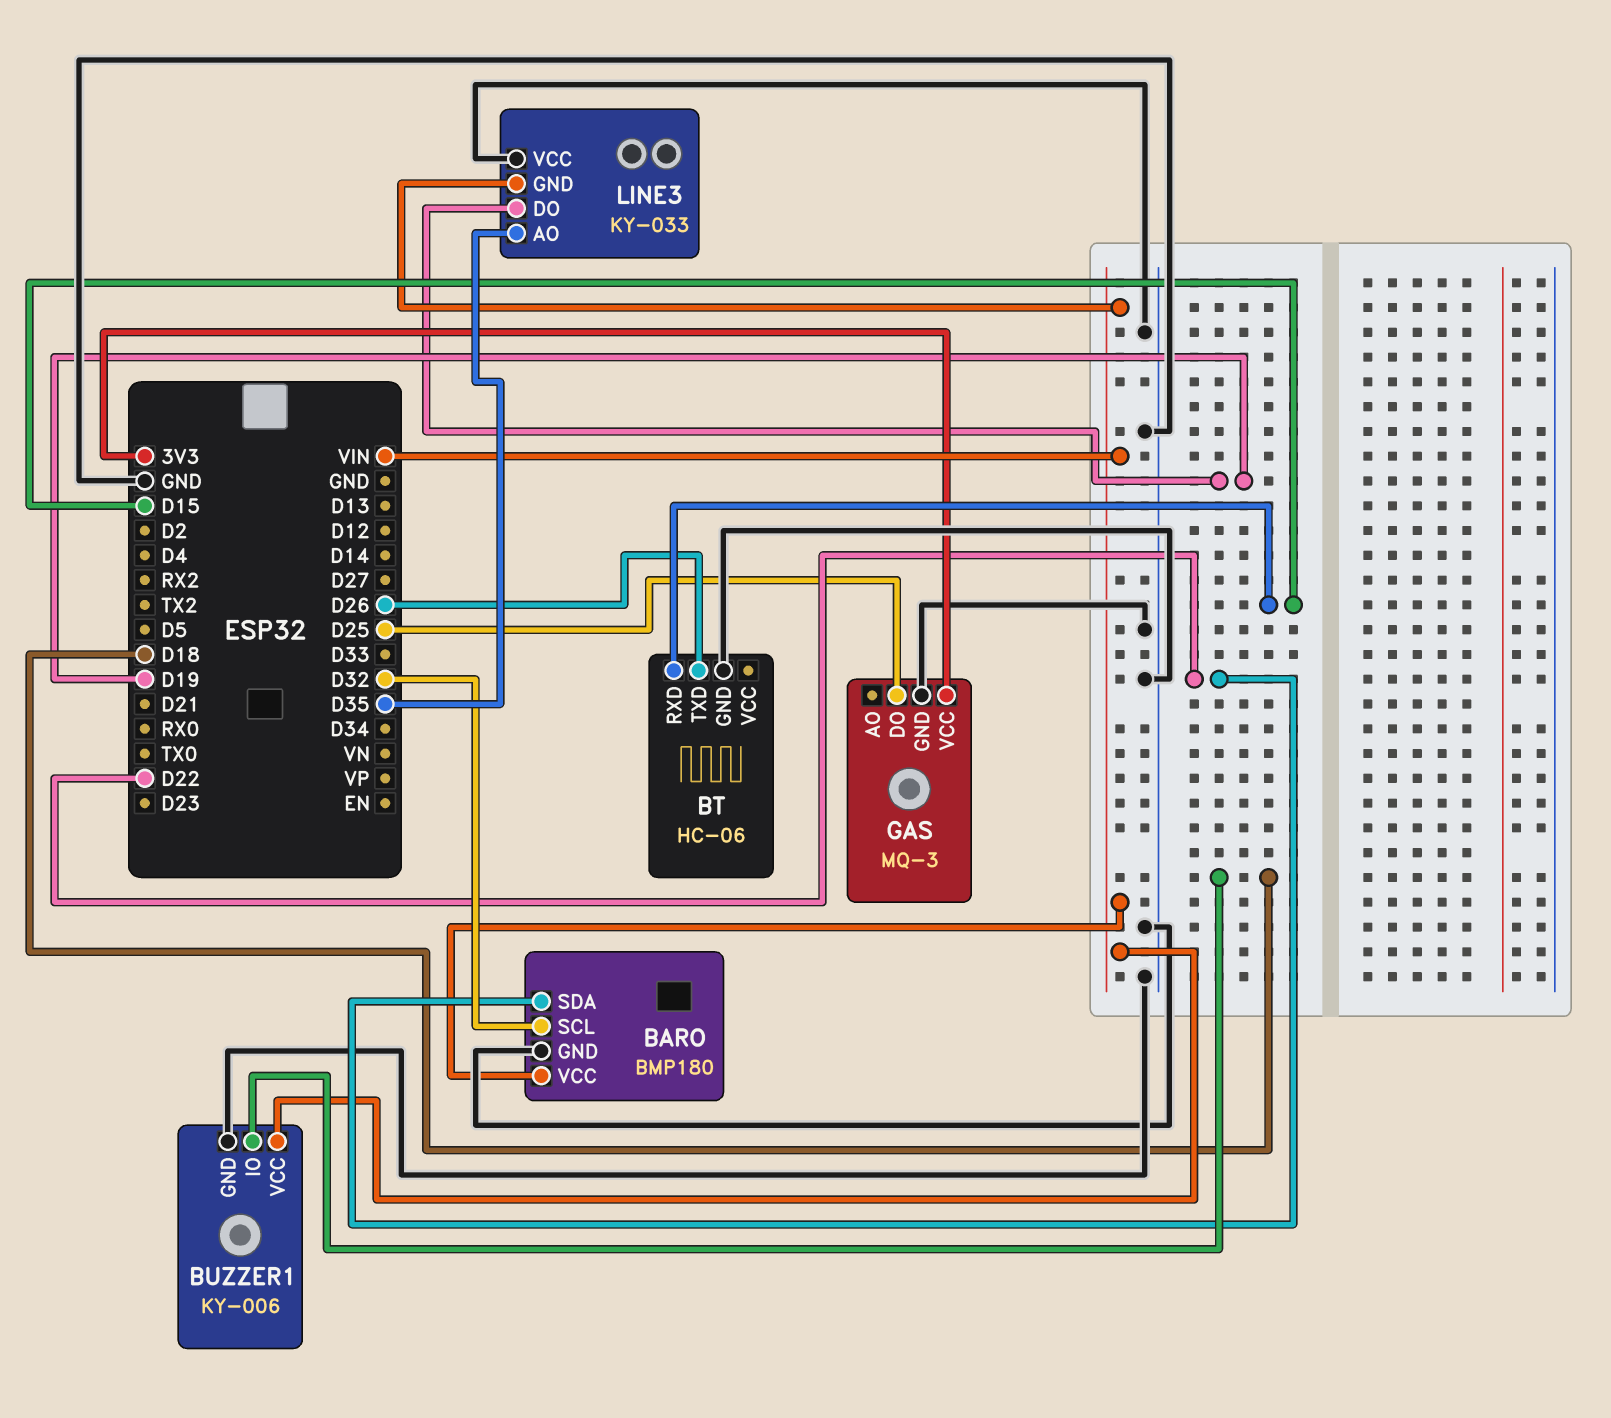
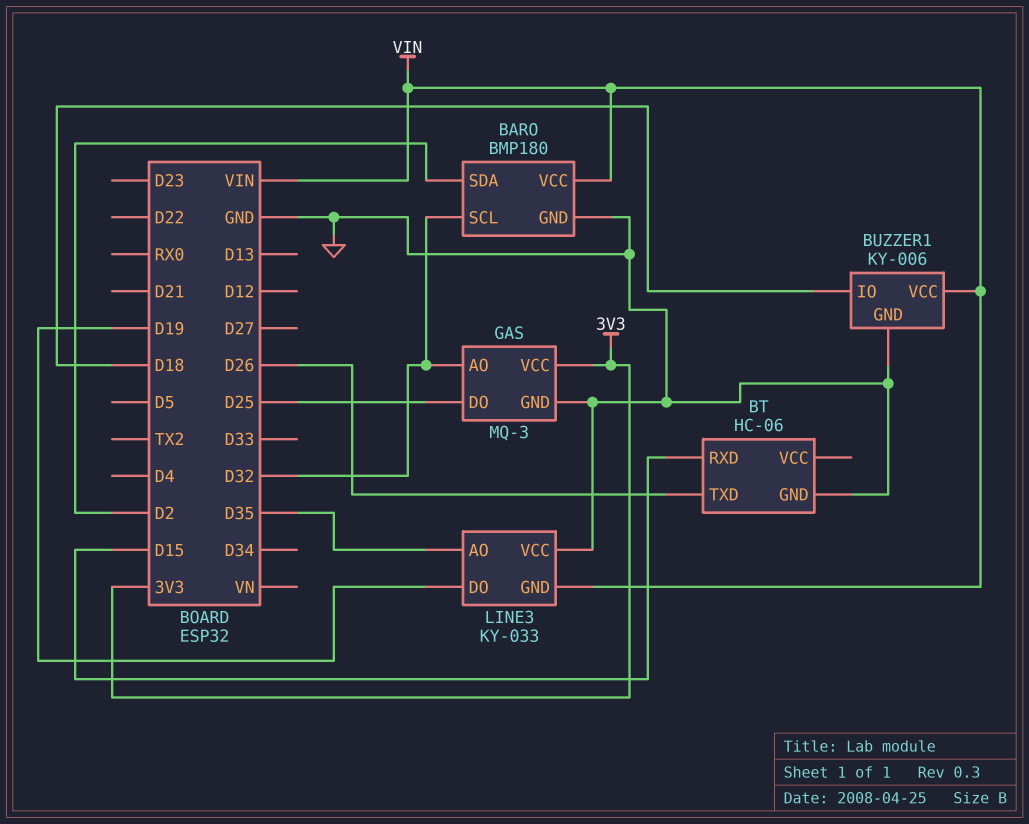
BARO pin SDA: D22 -> D2
GAS pin AO: none -> D32

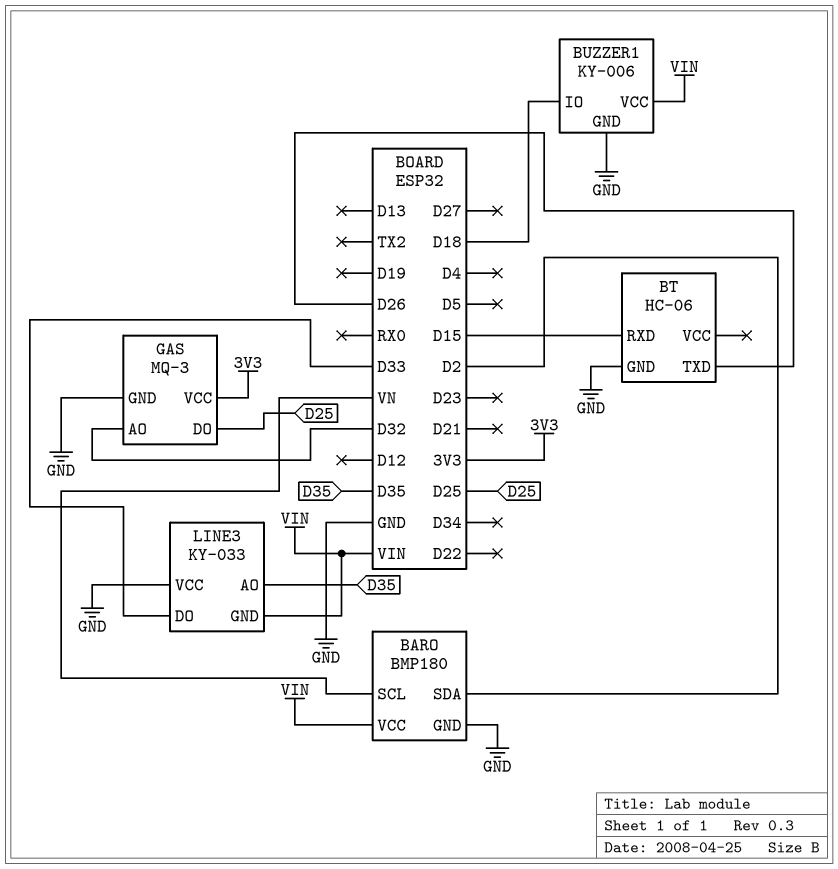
BARO pin SCL: D32 -> VN
LINE3 pin DO: D19 -> D33

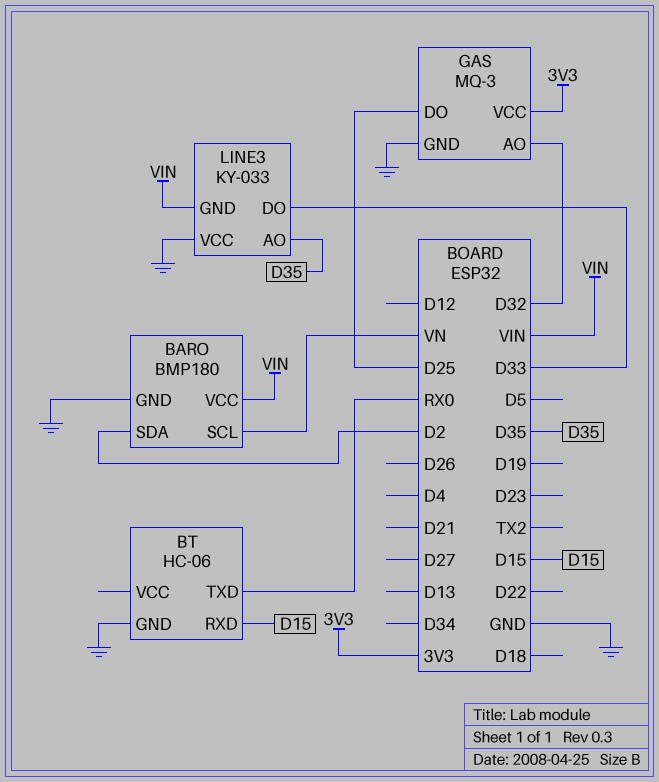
BT pin TXD: D26 -> RX0
BUZZER1: KY-006 -> none
BUZZER1 pin GND: GND -> none
BUZZER1 pin IO: D18 -> none
BUZZER1 pin VCC: VIN -> none

